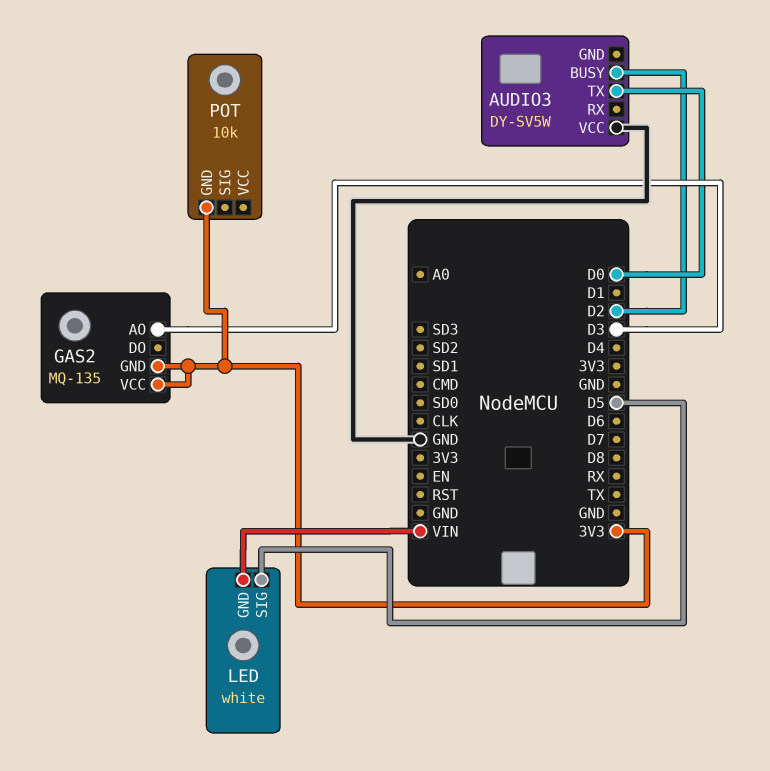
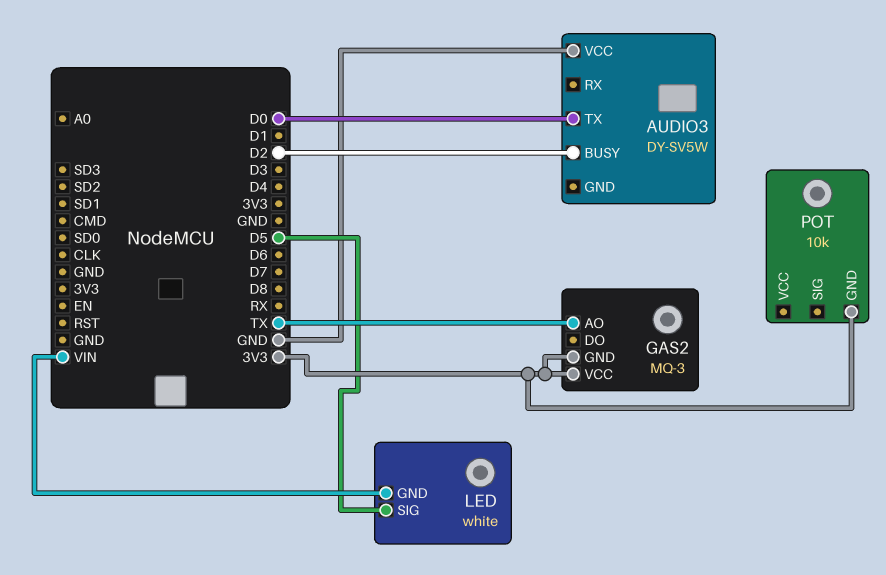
GAS2: MQ-135 -> MQ-3
GAS2 pin AO: D3 -> TX

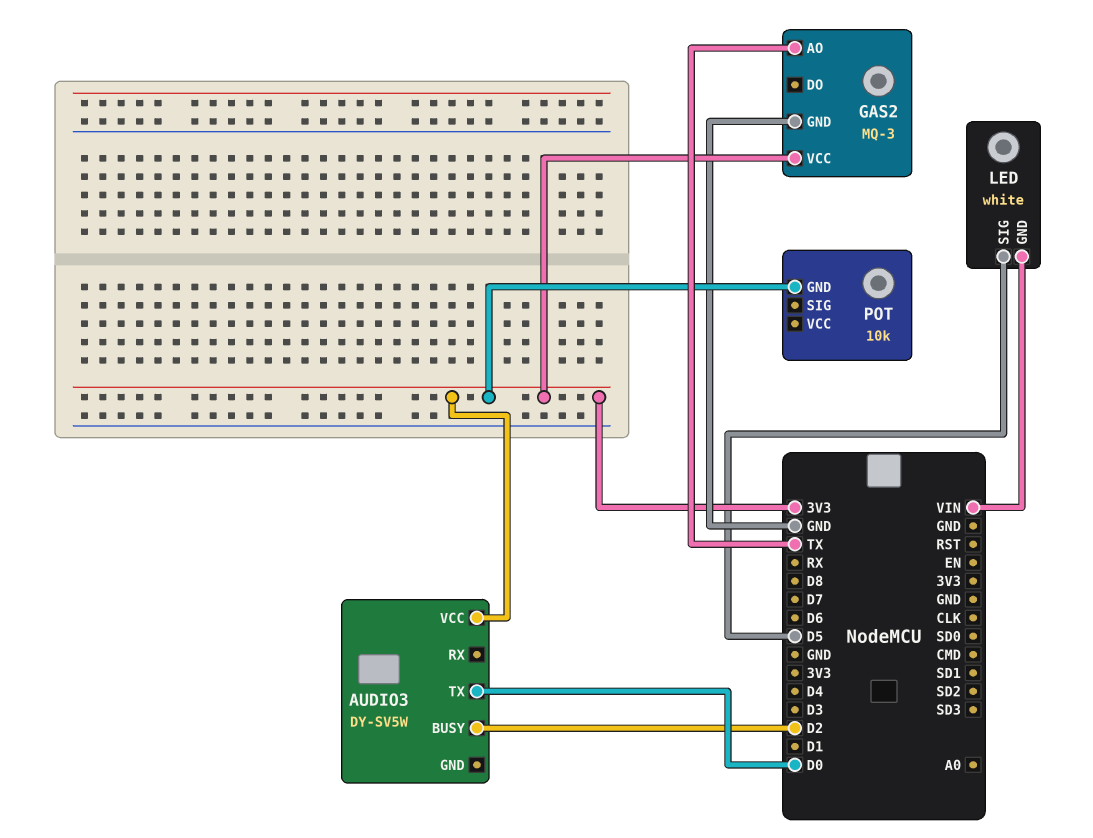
AUDIO3 pin VCC: GND -> 3V3
GAS2 pin GND: 3V3 -> GND

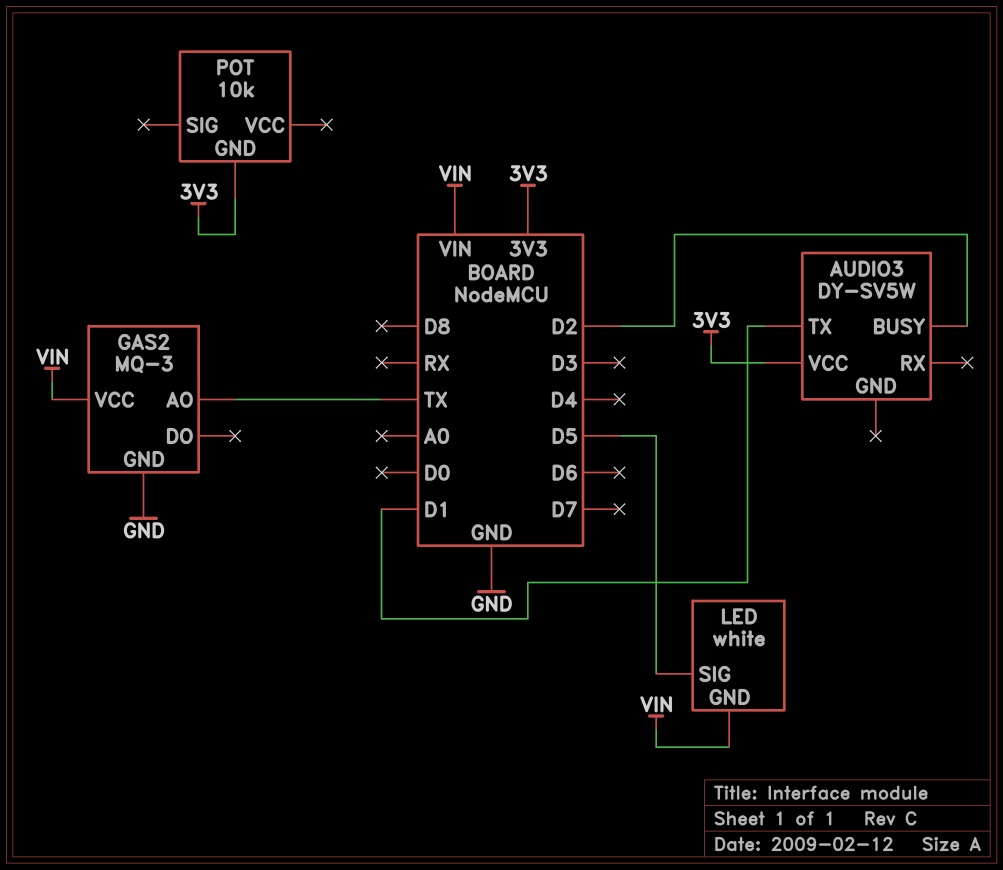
AUDIO3 pin TX: D0 -> D1
GAS2 pin VCC: 3V3 -> VIN

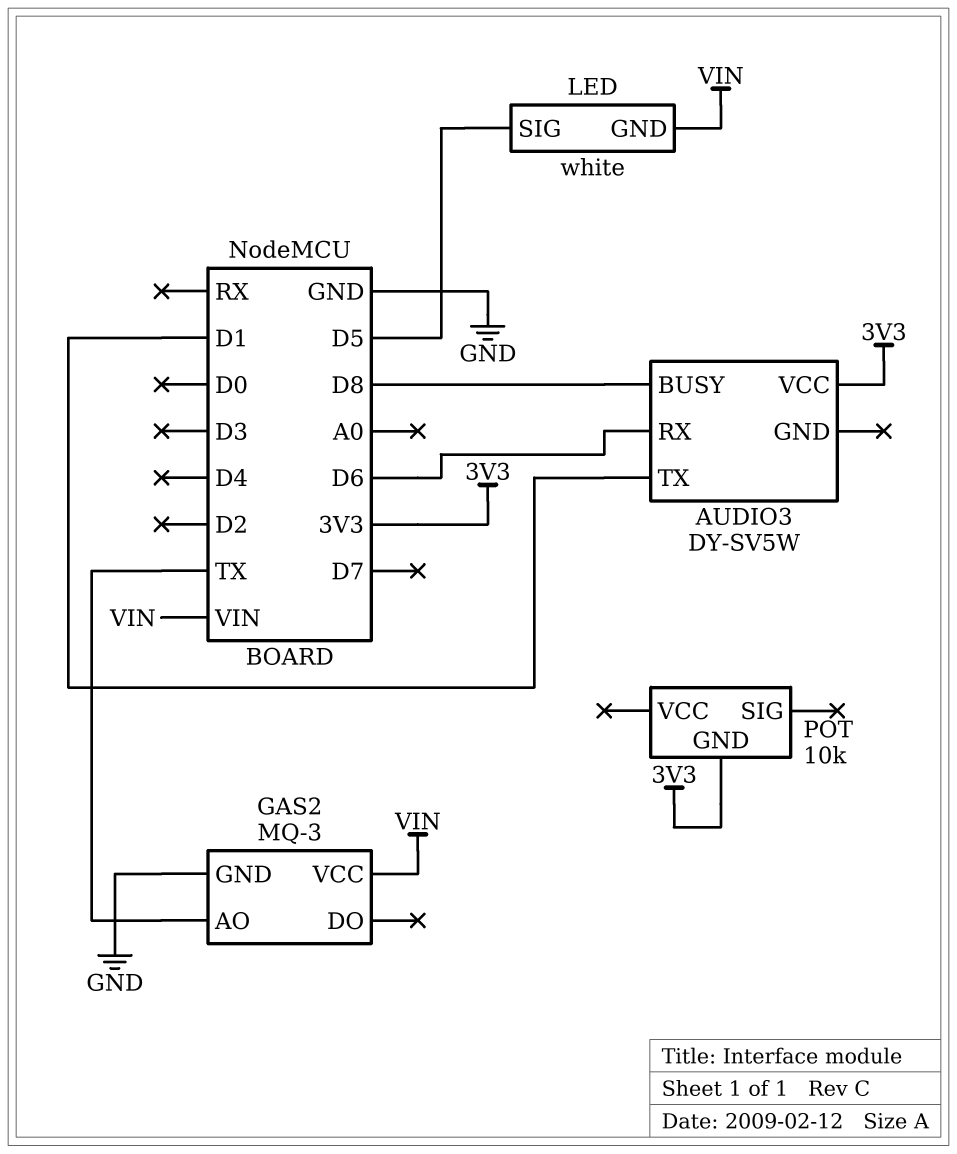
AUDIO3 pin BUSY: D2 -> D8
AUDIO3 pin RX: none -> D6

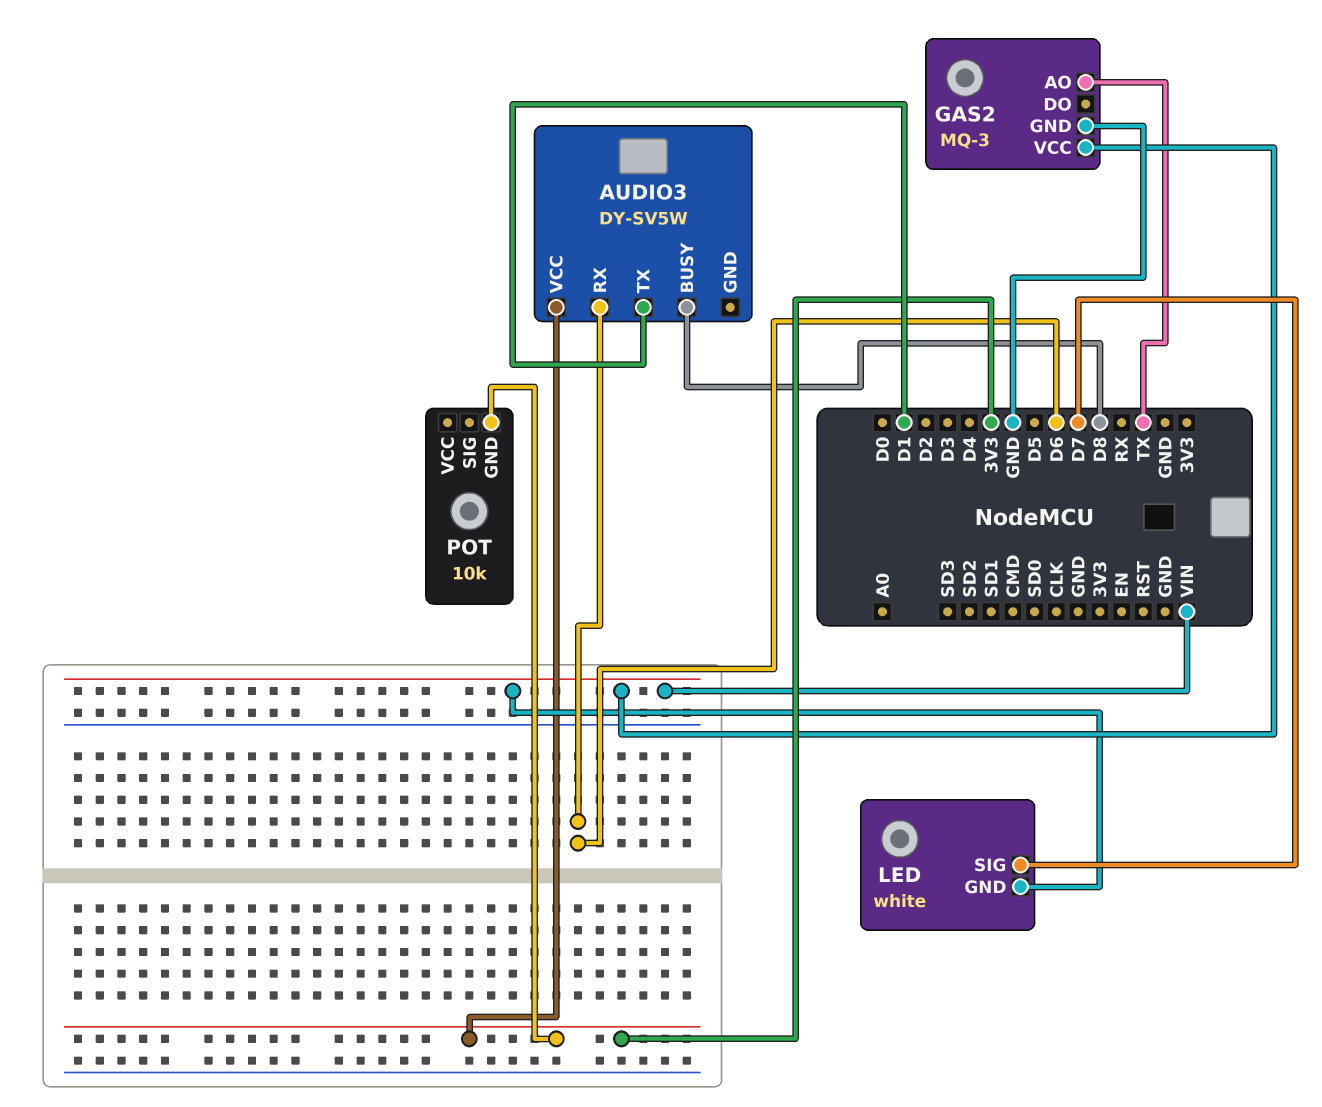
LED pin SIG: D5 -> D7

